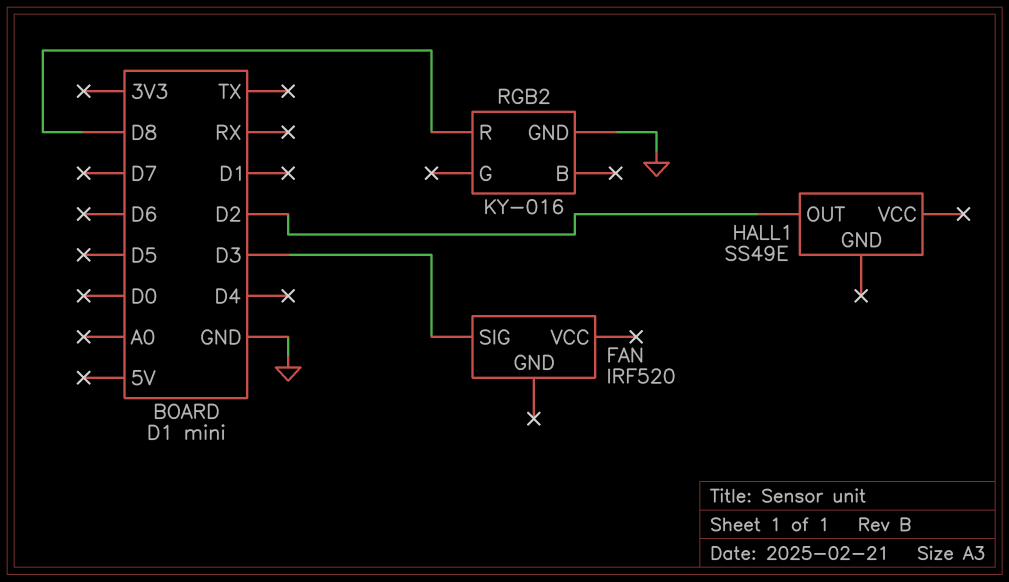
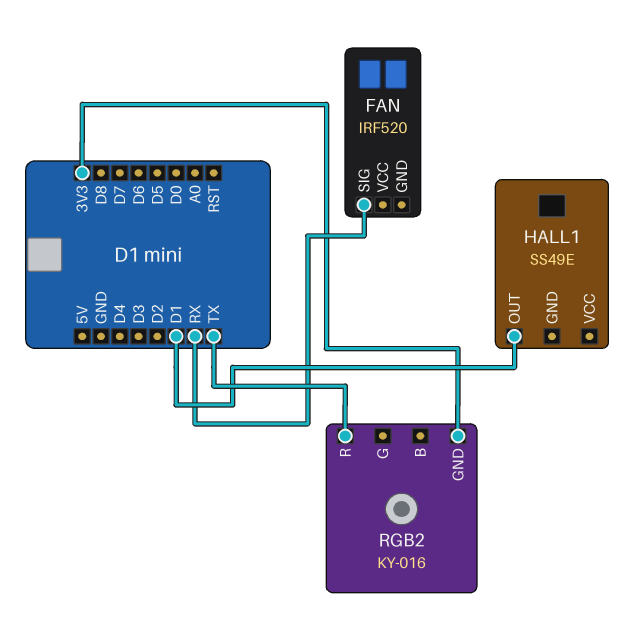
FAN pin SIG: D3 -> RX
HALL1 pin OUT: D2 -> D1
RGB2 pin GND: GND -> 3V3
RGB2 pin R: D8 -> TX

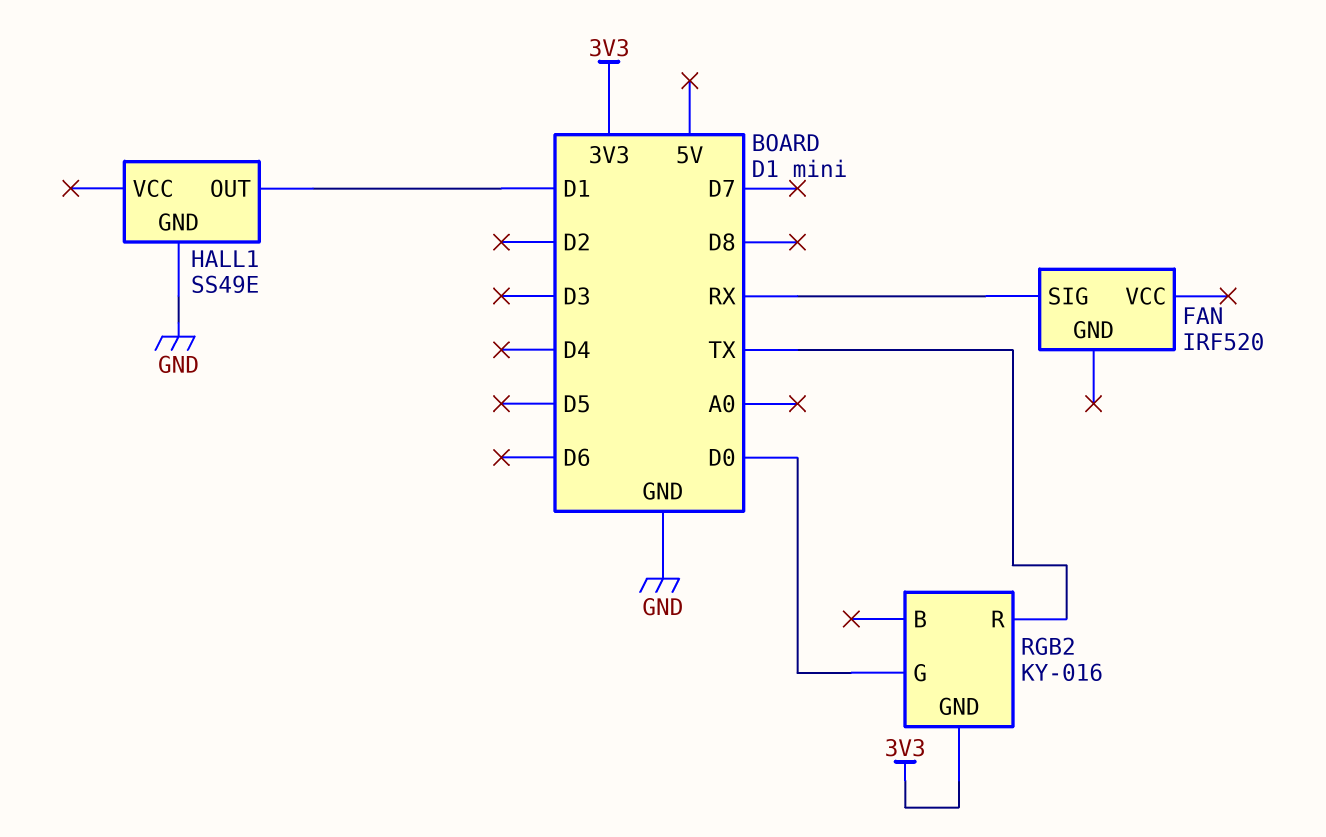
HALL1 pin GND: none -> GND
RGB2 pin G: none -> D0

